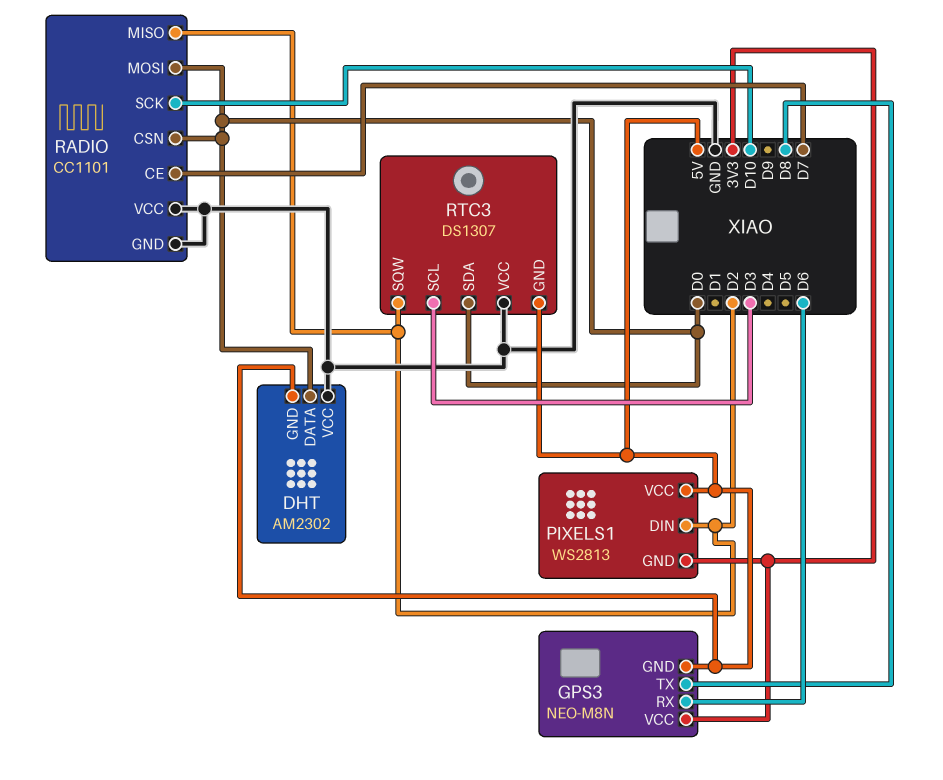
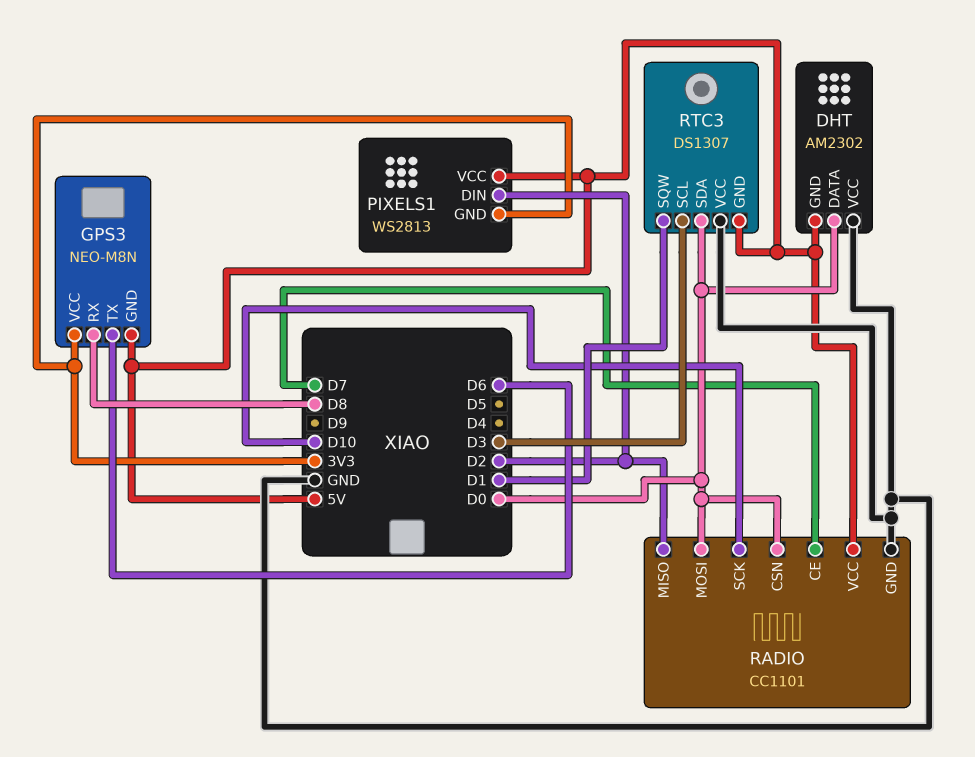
GPS3 pin RX: D6 -> D8
GPS3 pin TX: D8 -> D6
RADIO pin VCC: GND -> 5V
RTC3 pin SQW: D2 -> D1

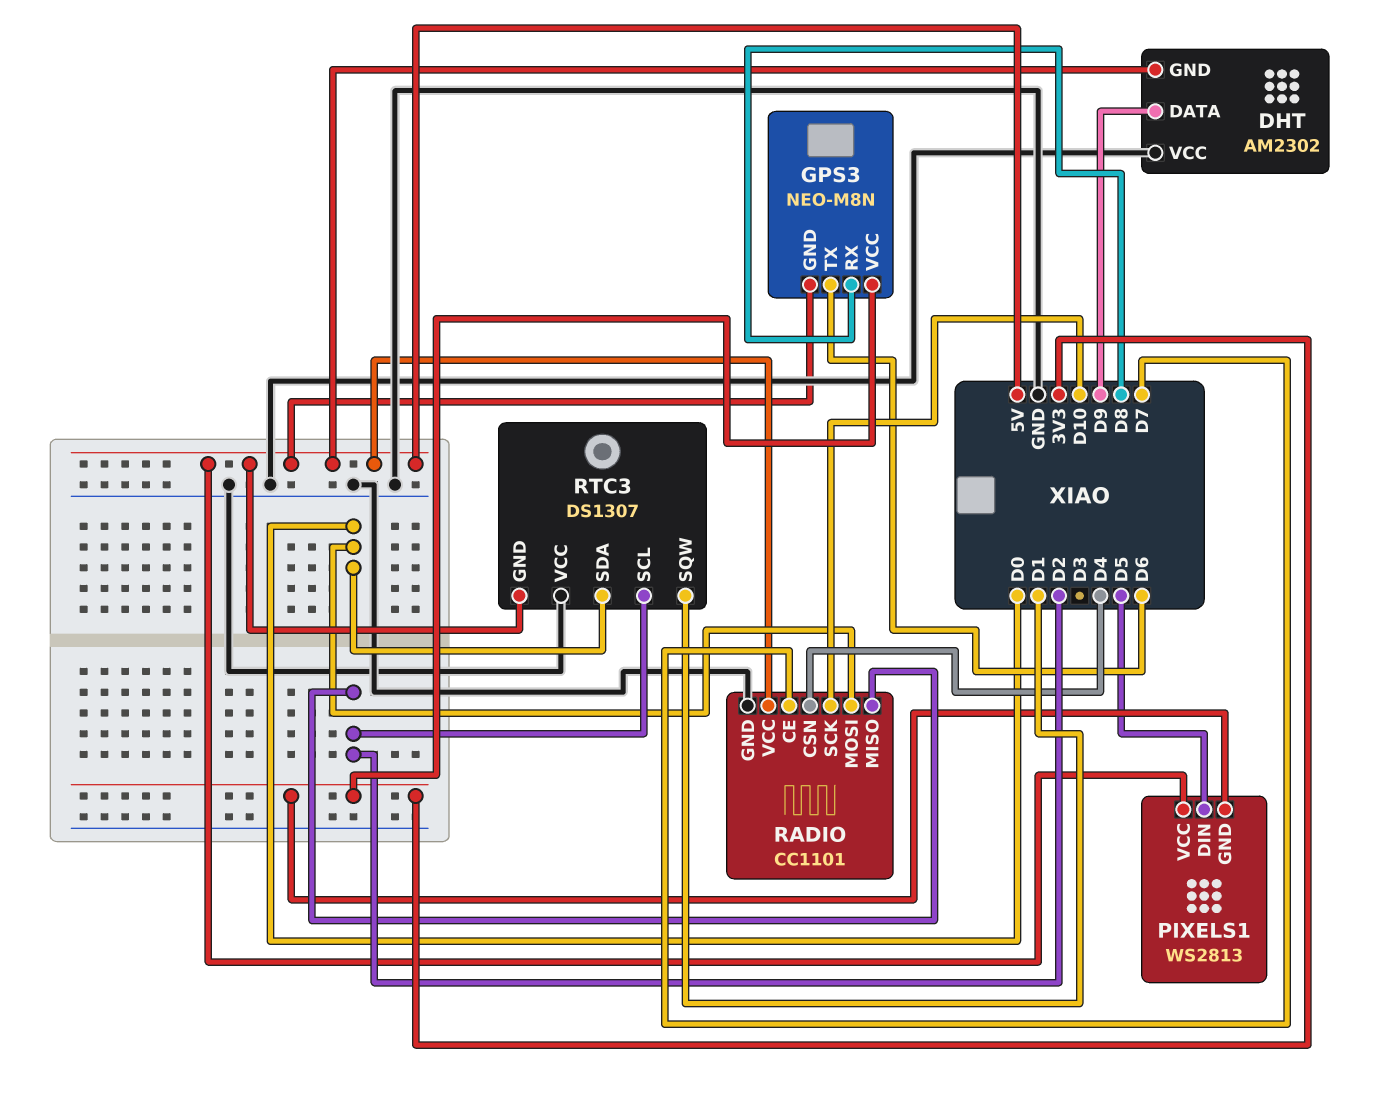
DHT pin DATA: D0 -> D9
PIXELS1 pin DIN: D2 -> D5
RADIO pin CSN: D0 -> D4
RTC3 pin SCL: D3 -> D2

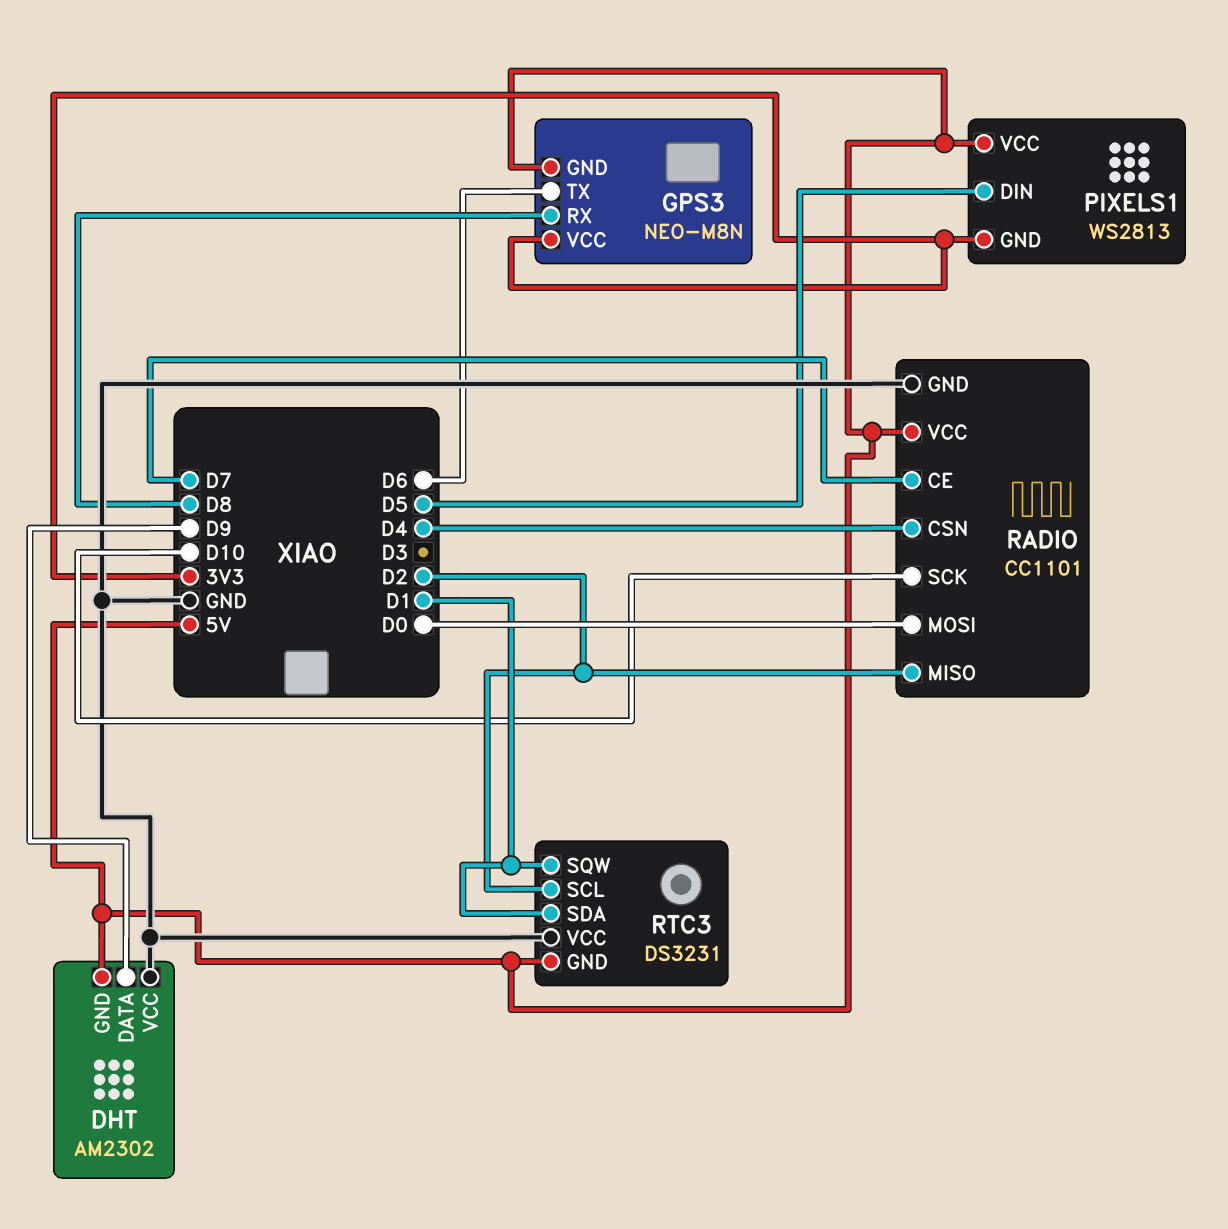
RTC3: DS1307 -> DS3231
RTC3 pin SDA: D0 -> D1

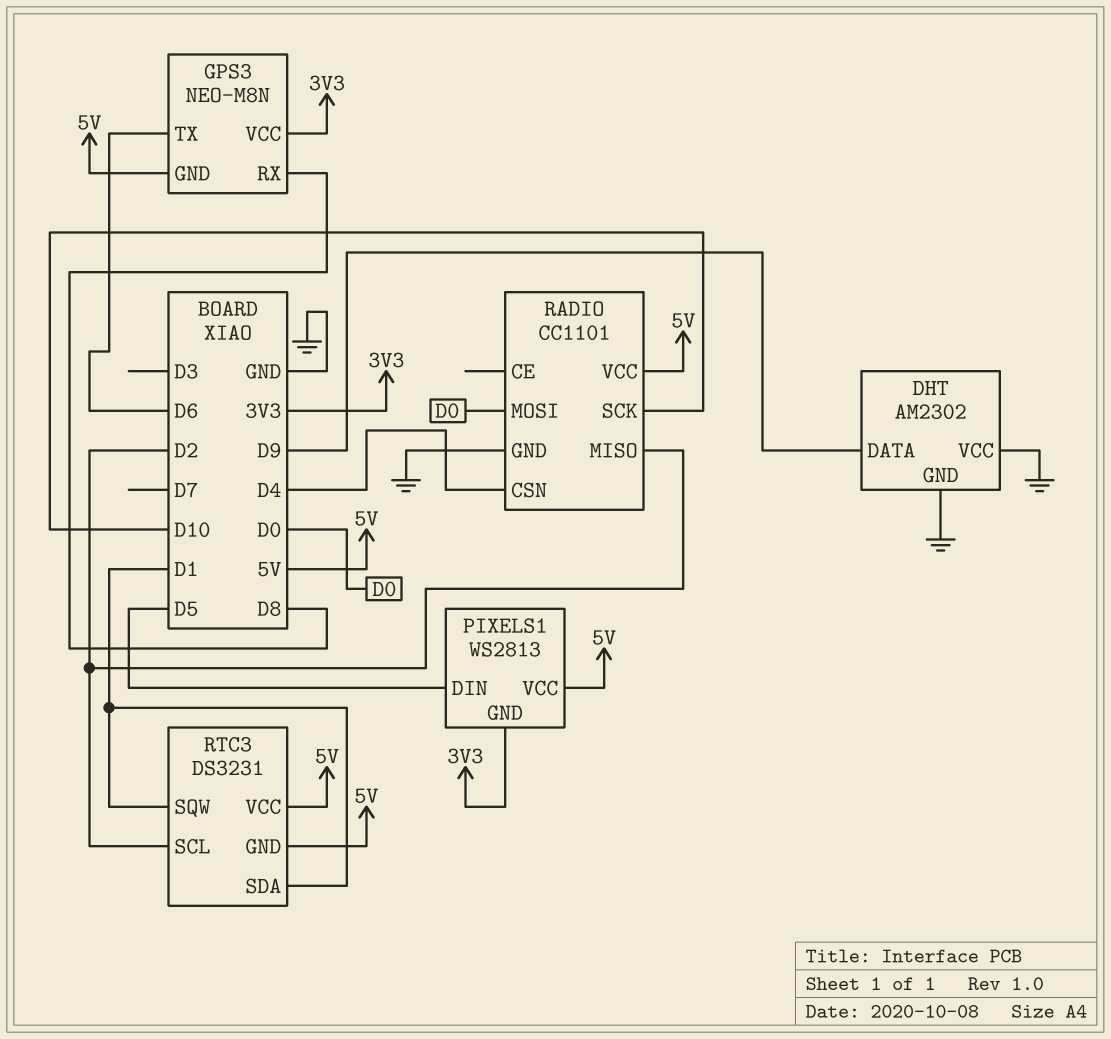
DHT pin GND: 5V -> GND
RADIO pin CE: D7 -> none
RTC3 pin VCC: GND -> 5V

